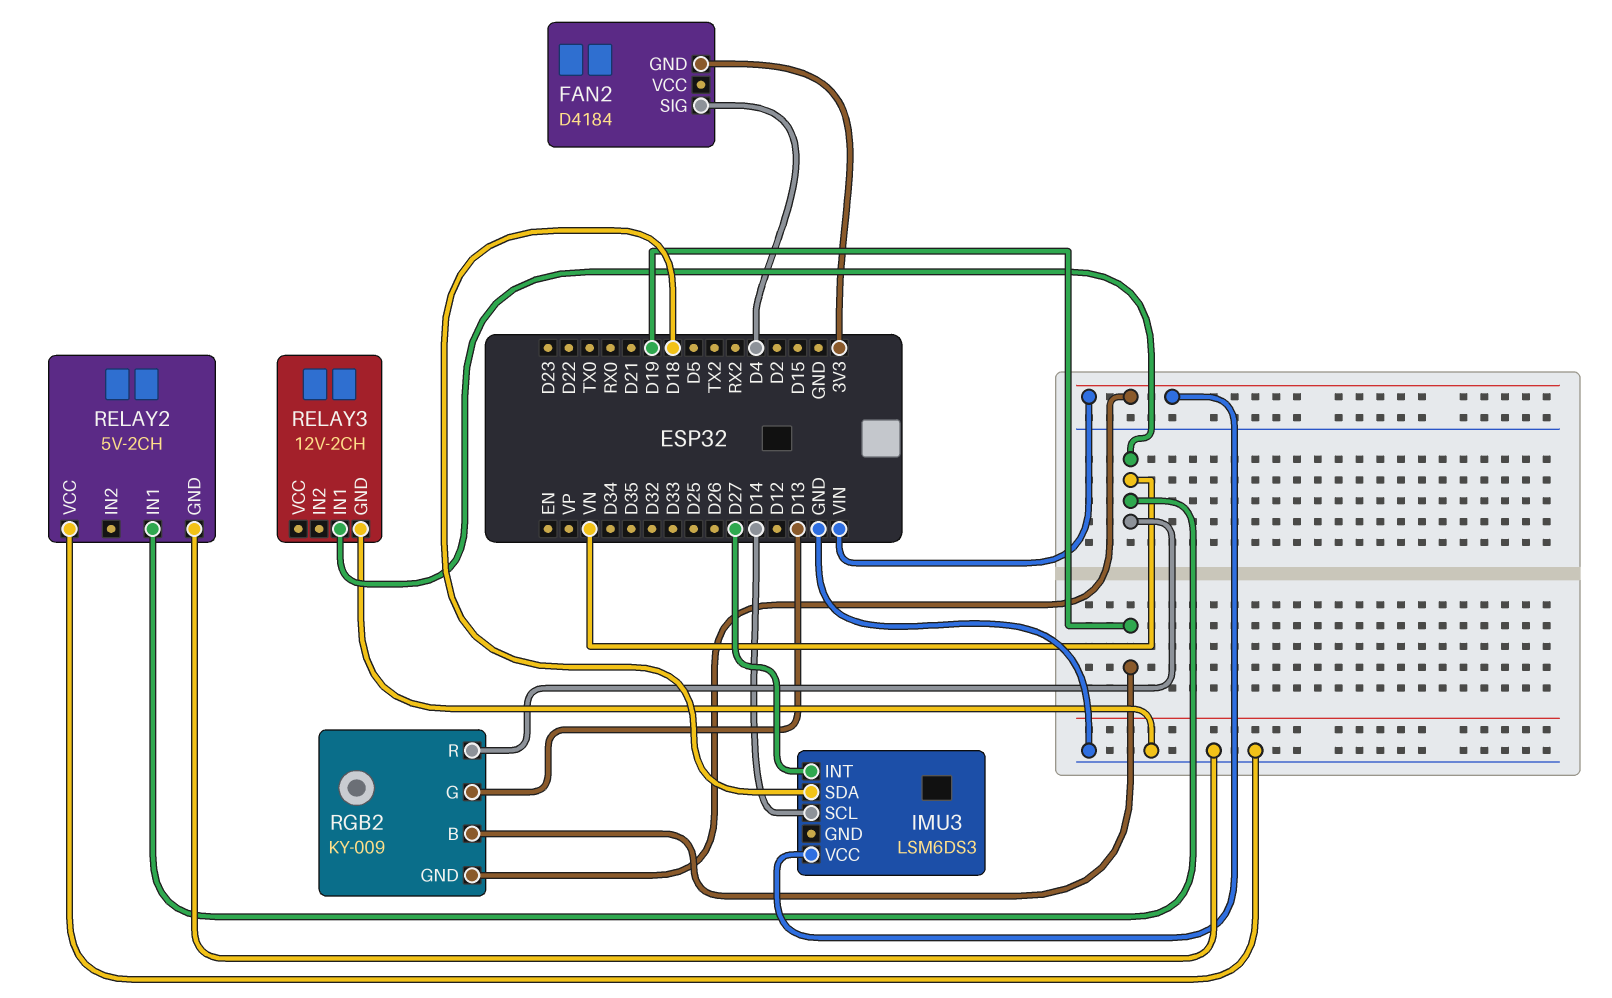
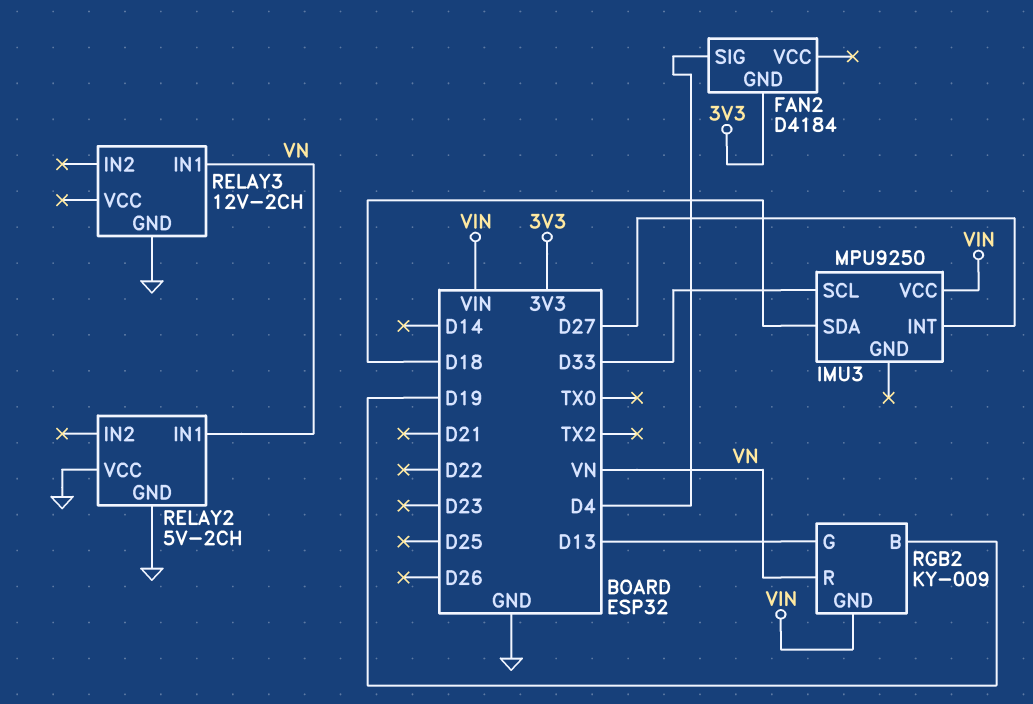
IMU3: LSM6DS3 -> MPU9250
IMU3 pin SCL: D14 -> D33

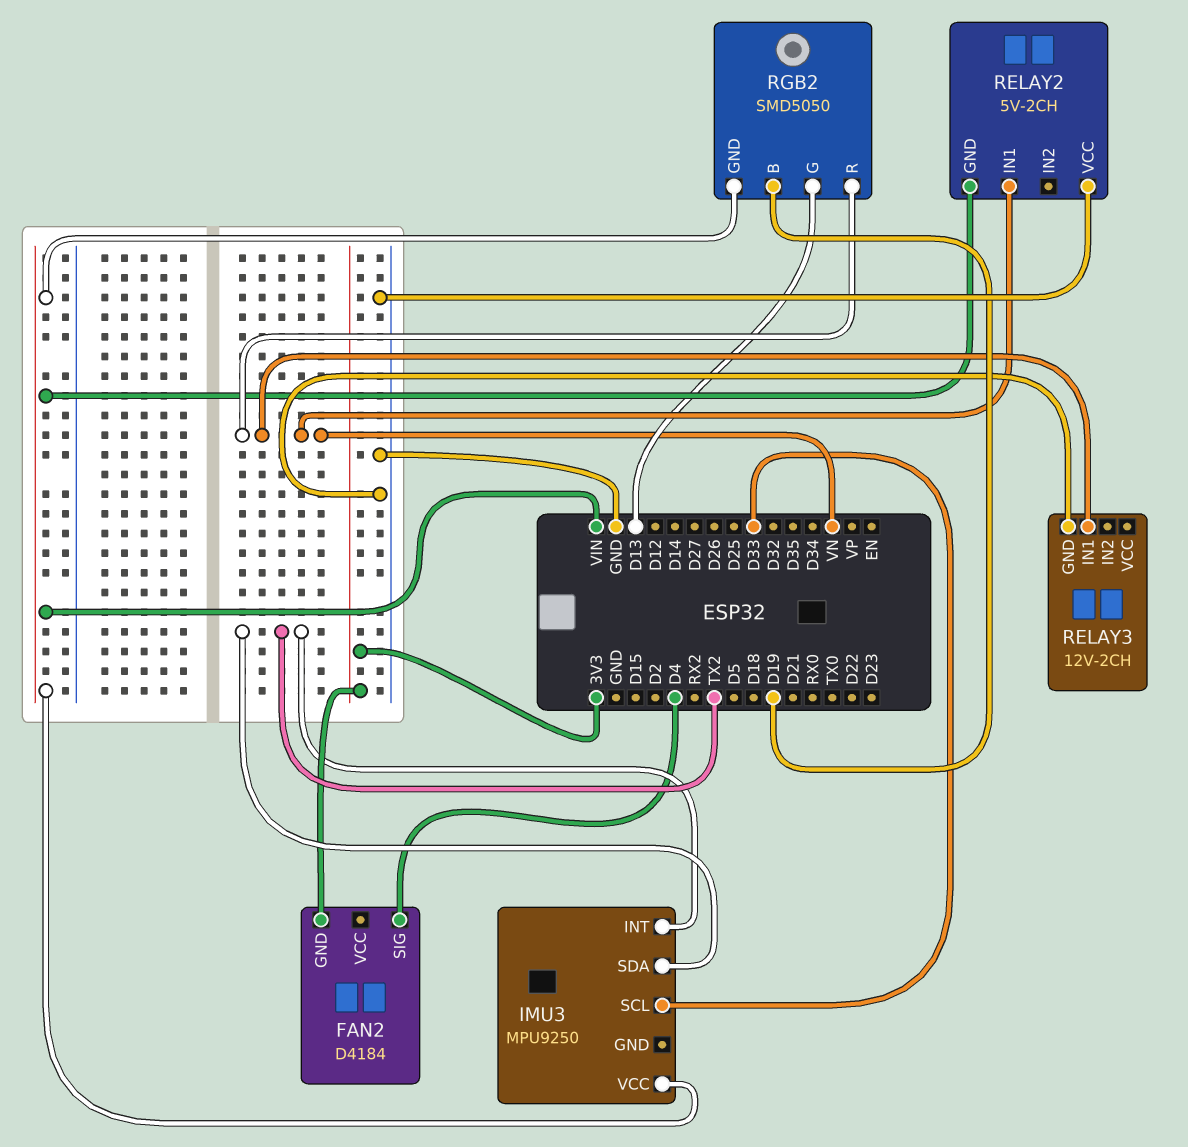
IMU3 pin INT: D27 -> TX2
IMU3 pin SDA: D18 -> TX2
RELAY2 pin GND: GND -> VIN
RGB2: KY-009 -> SMD5050

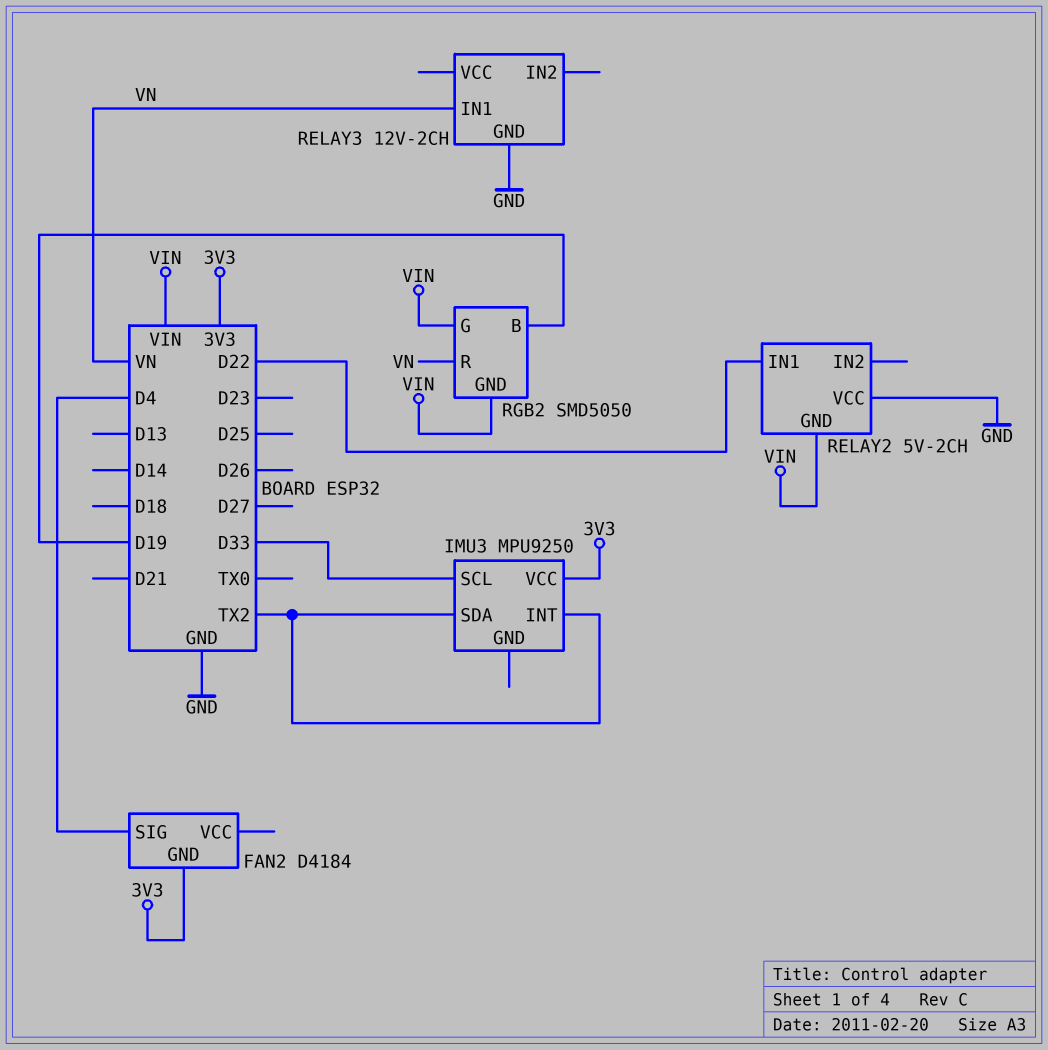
IMU3 pin VCC: VIN -> 3V3
RELAY2 pin IN1: VN -> D22
RGB2 pin G: D13 -> VIN

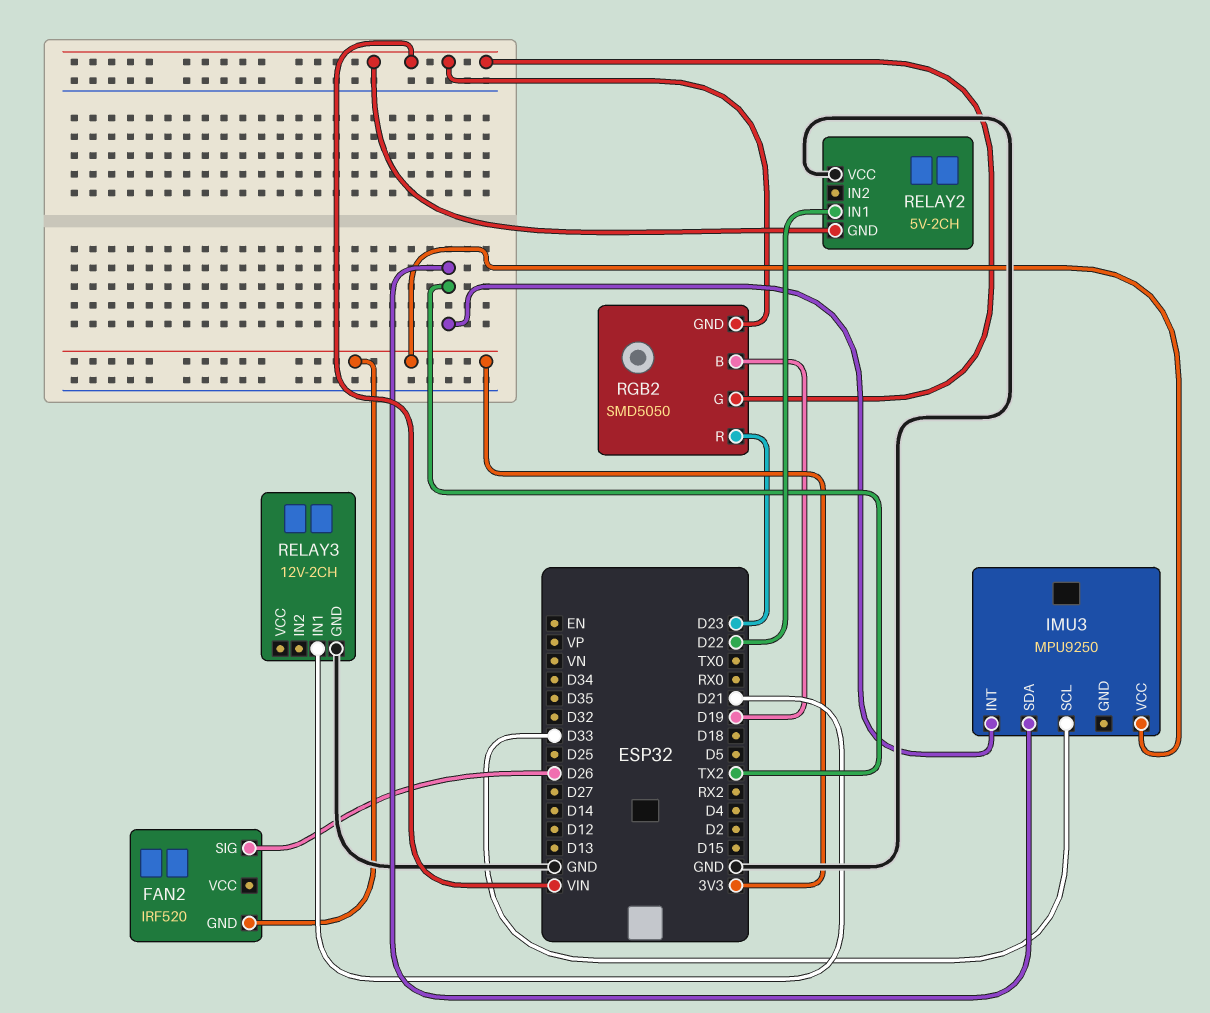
FAN2: D4184 -> IRF520
FAN2 pin SIG: D4 -> D26
RELAY3 pin IN1: VN -> D21
RGB2 pin R: VN -> D23

